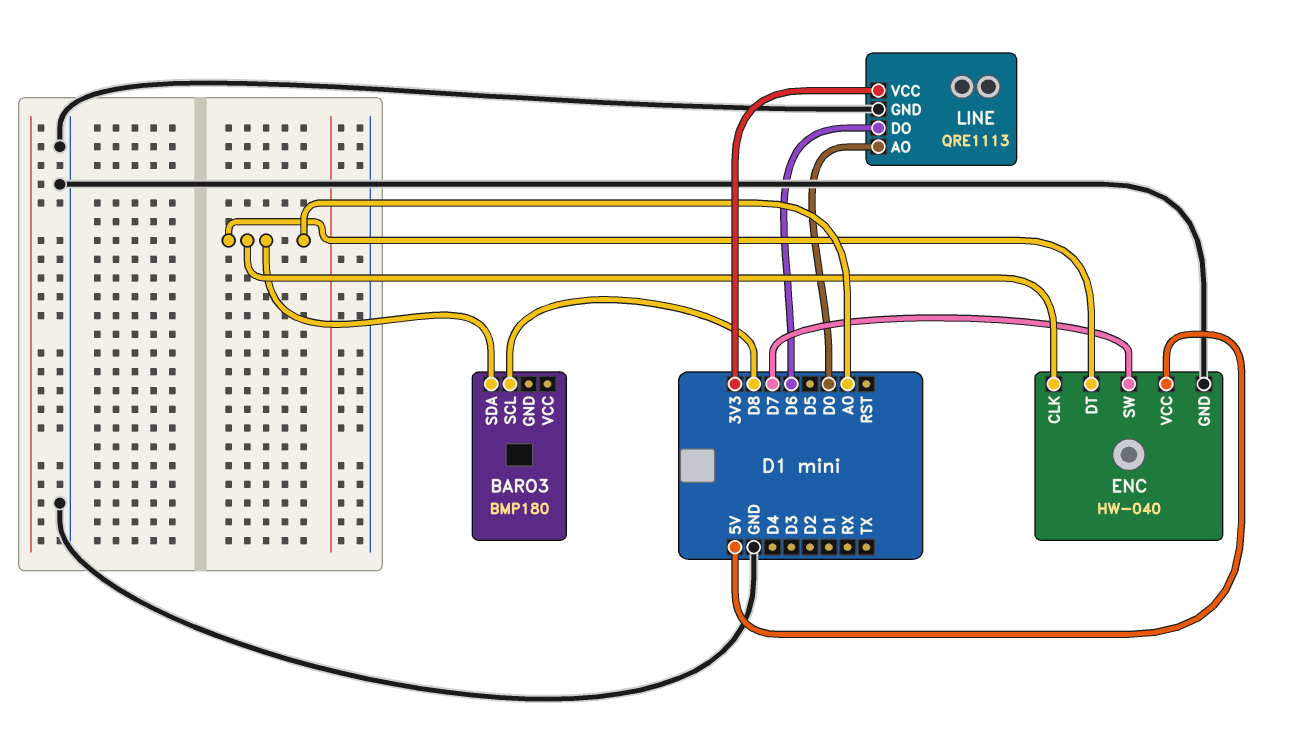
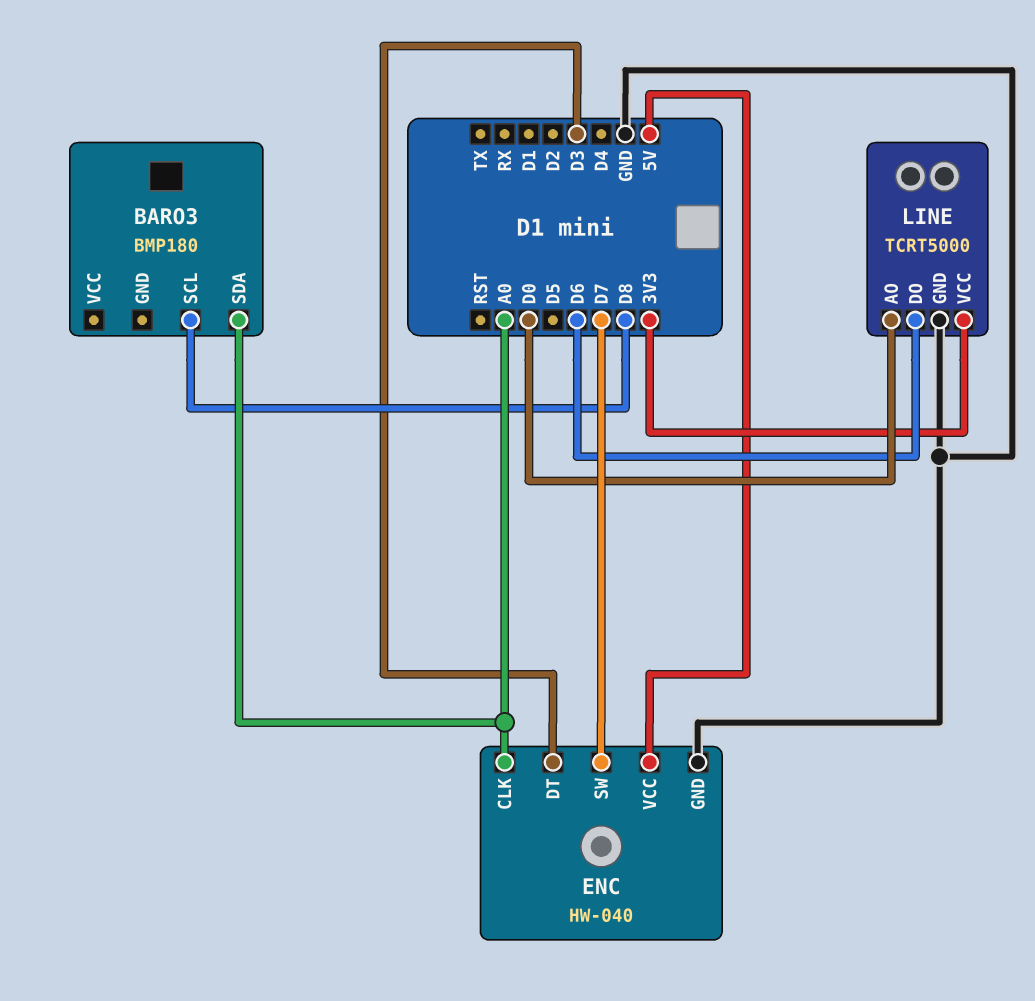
ENC pin DT: A0 -> D3
LINE: QRE1113 -> TCRT5000

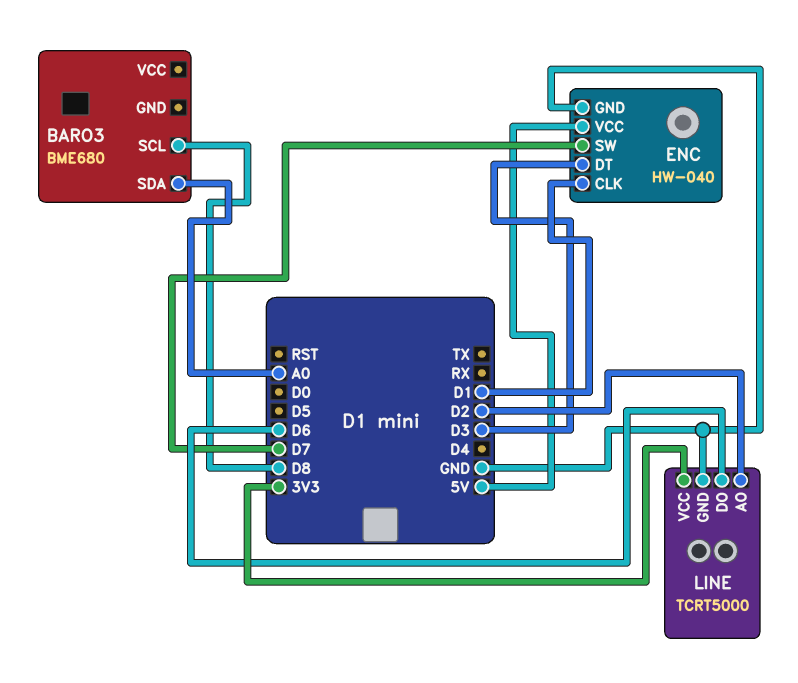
BARO3: BMP180 -> BME680
ENC pin CLK: A0 -> D1
LINE pin AO: D0 -> D2

